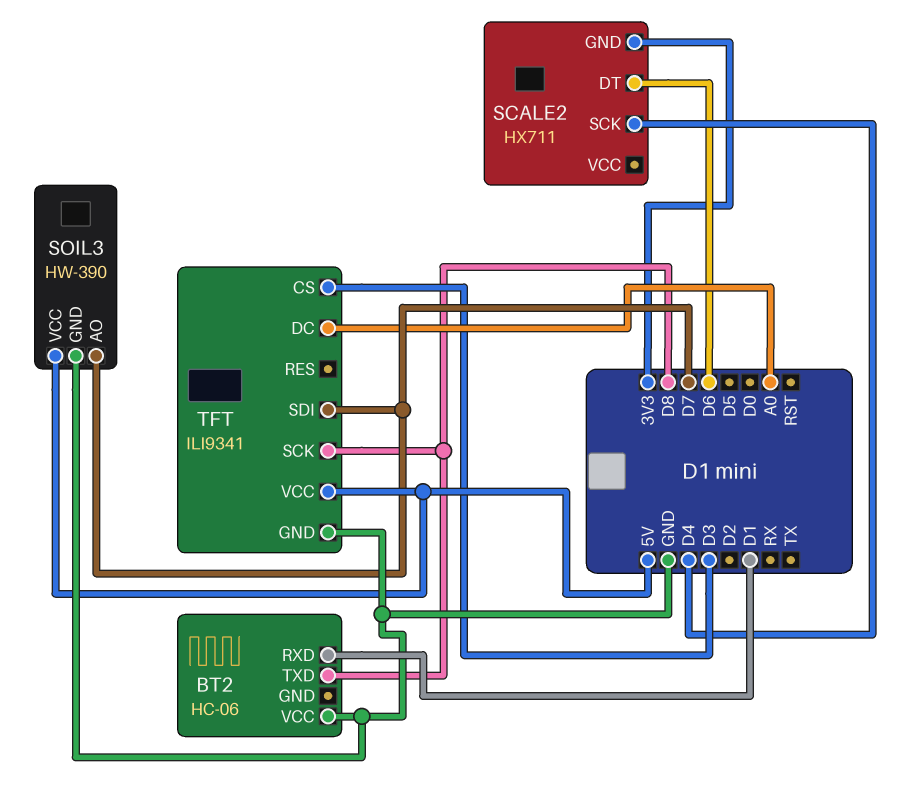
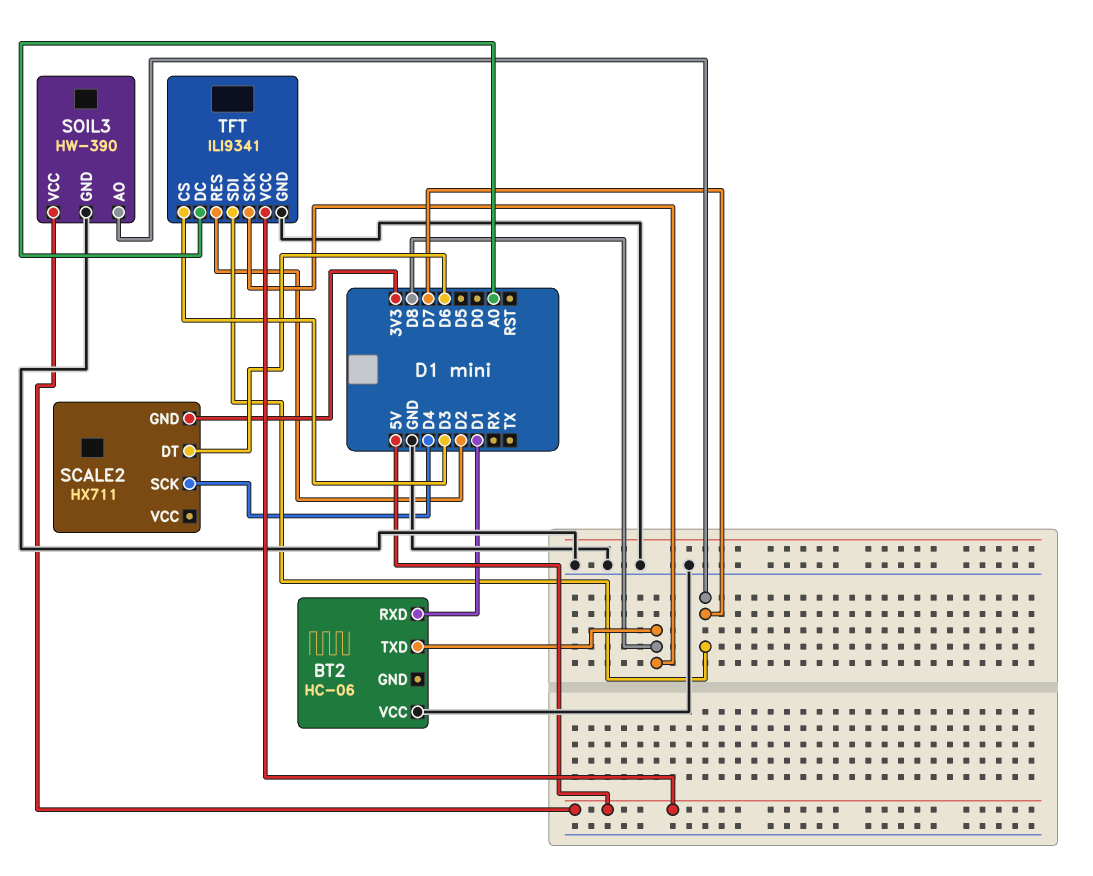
TFT pin RES: none -> D2

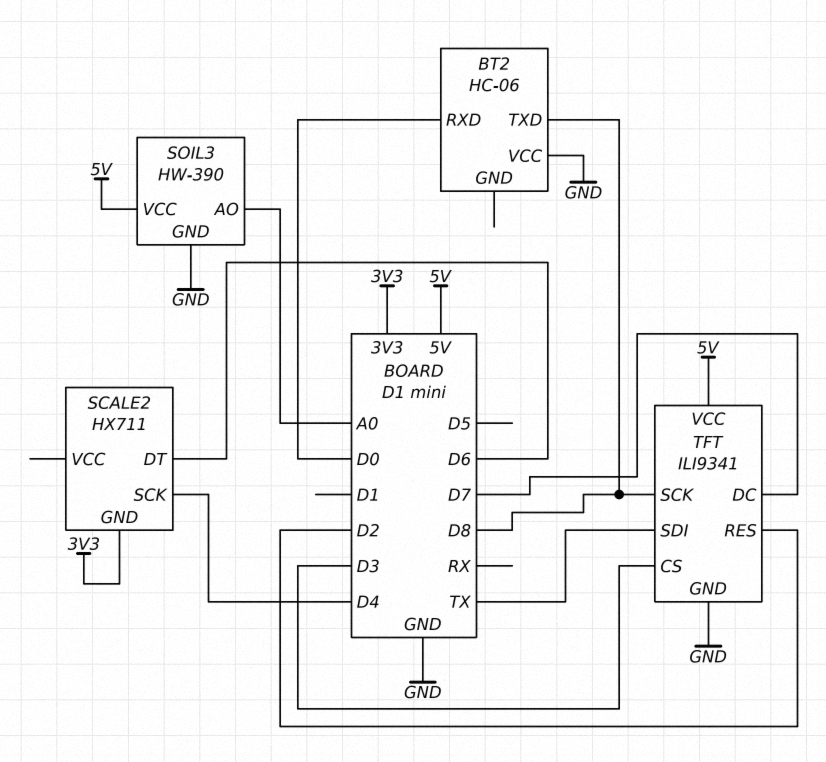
BT2 pin RXD: D1 -> D0
SOIL3 pin AO: D7 -> A0
TFT pin DC: A0 -> D7
TFT pin SDI: D7 -> TX

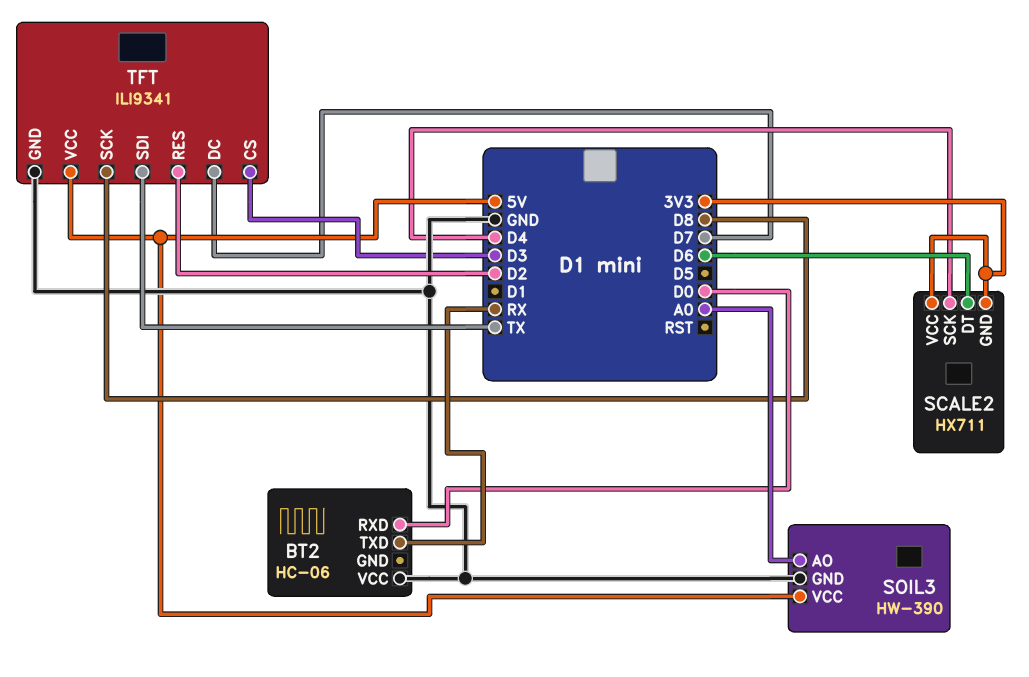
BT2 pin TXD: D8 -> RX
SCALE2 pin VCC: none -> 3V3

